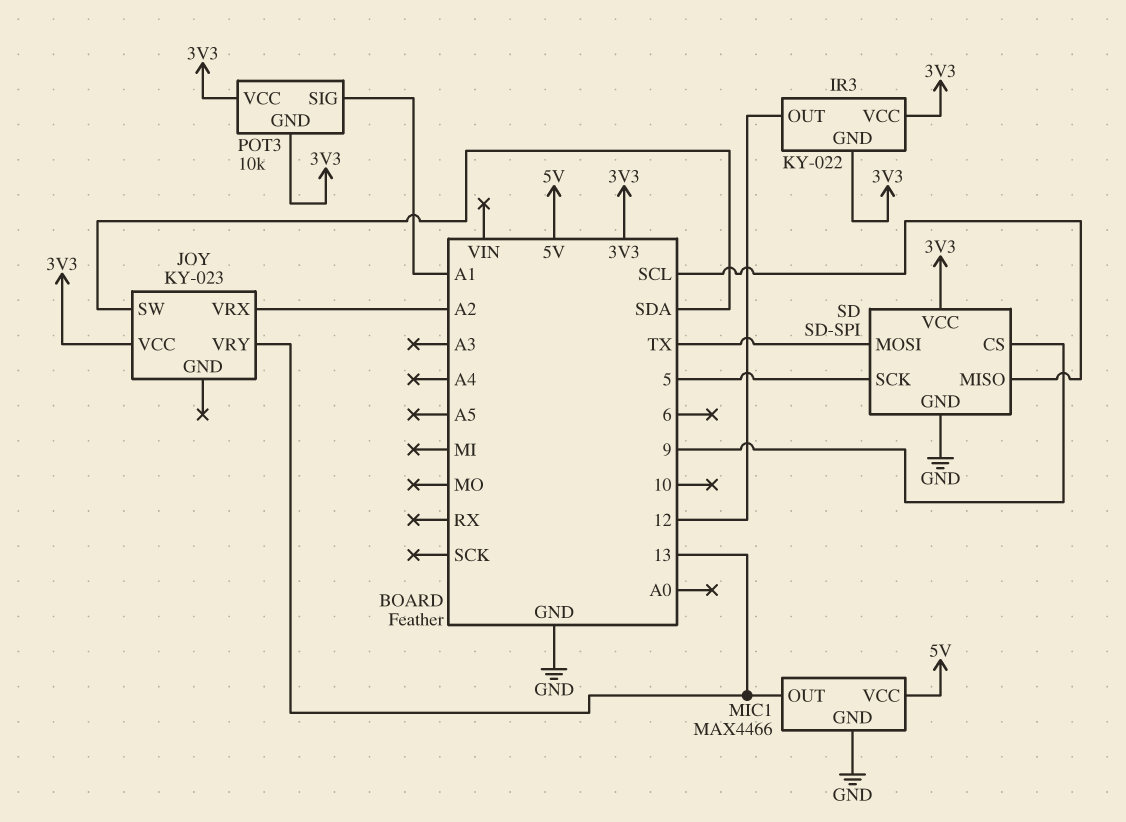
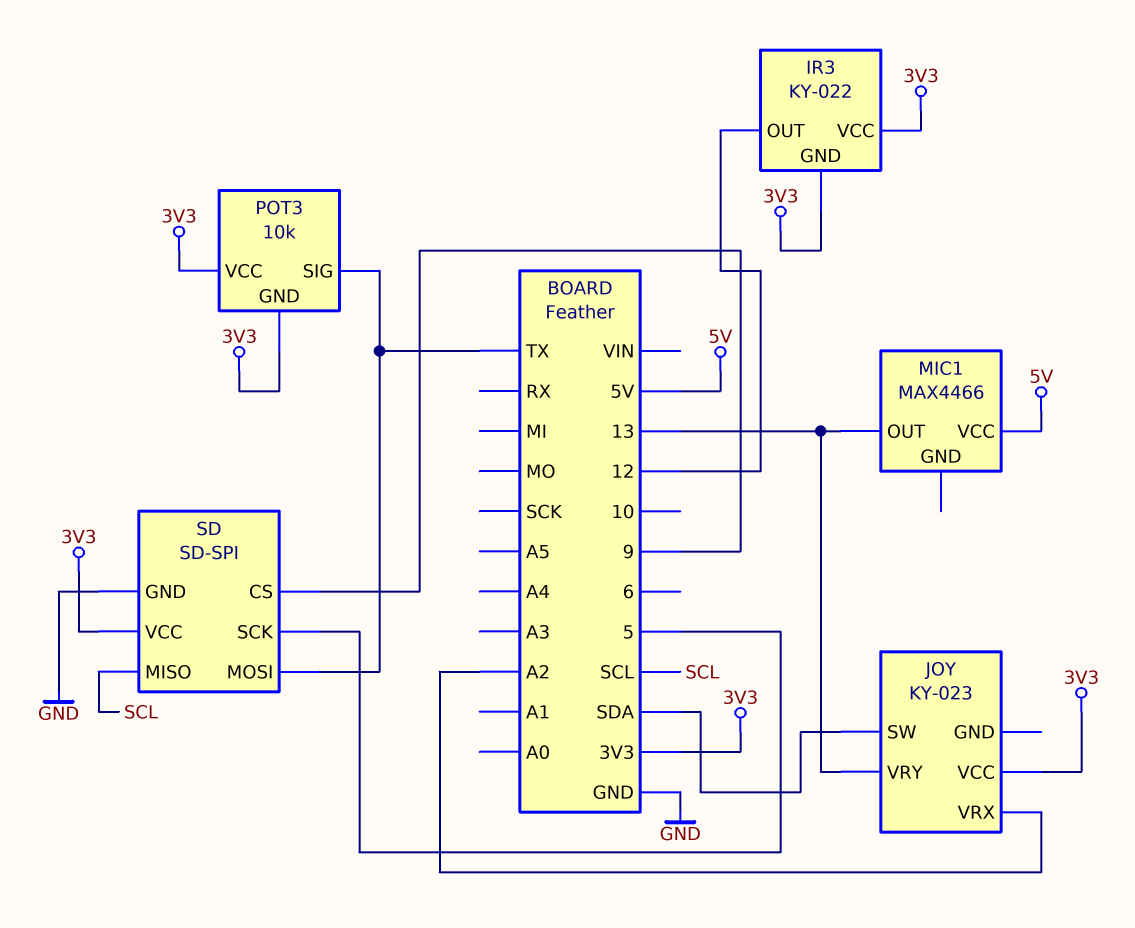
MIC1 pin GND: GND -> none
POT3 pin SIG: A1 -> TX

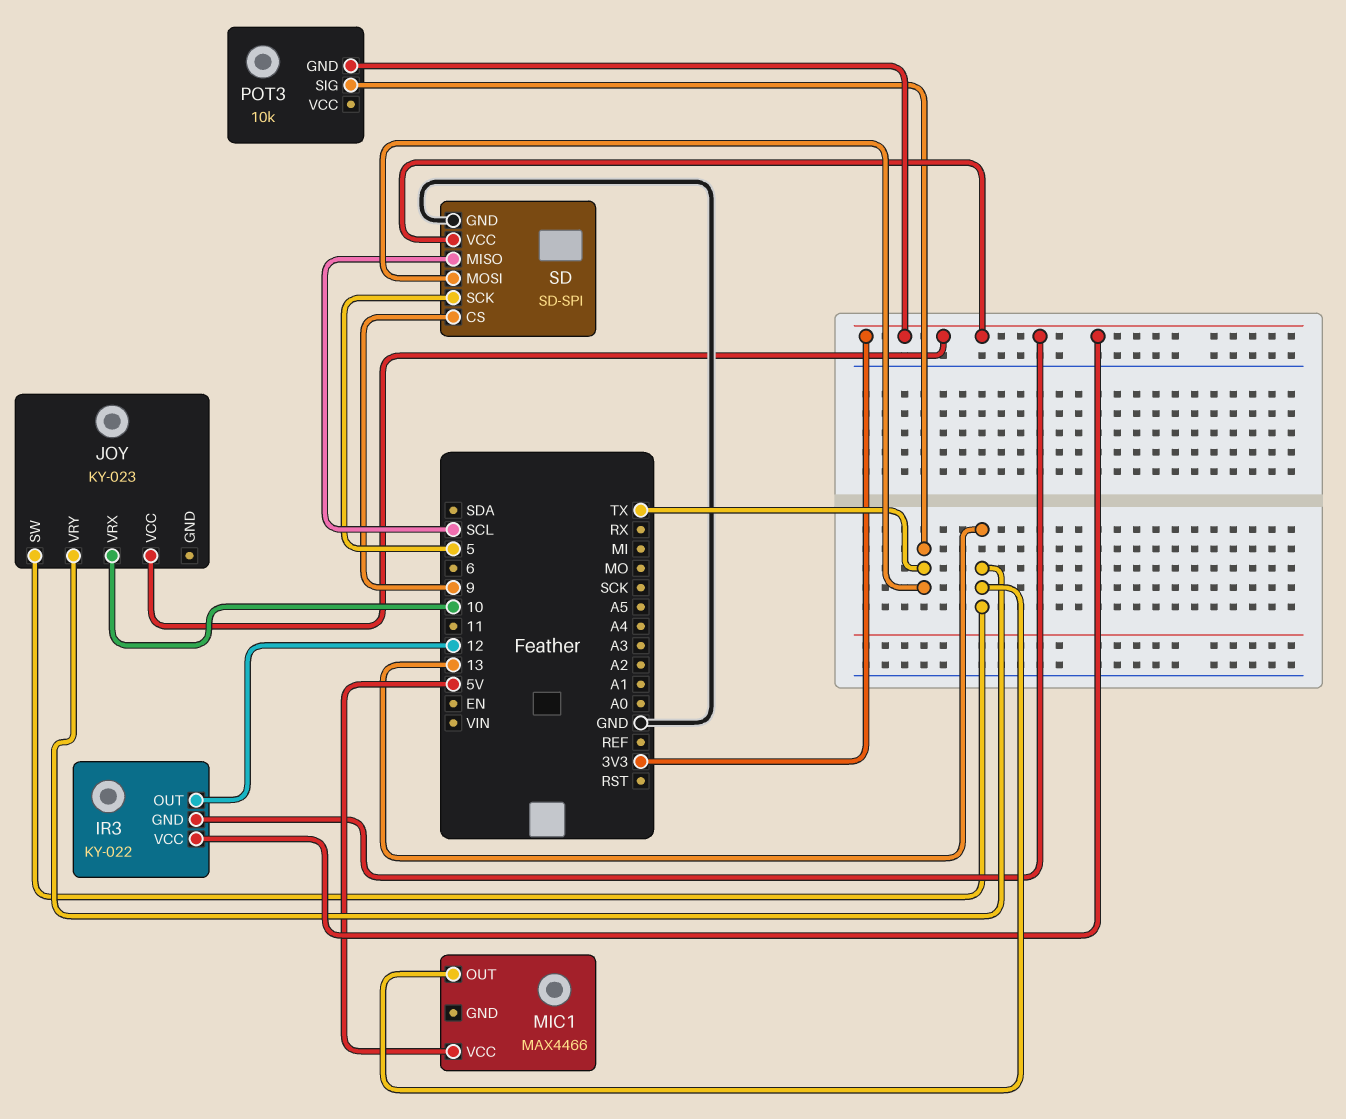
JOY pin SW: SDA -> 13
JOY pin VRX: A2 -> 10
POT3 pin VCC: 3V3 -> none

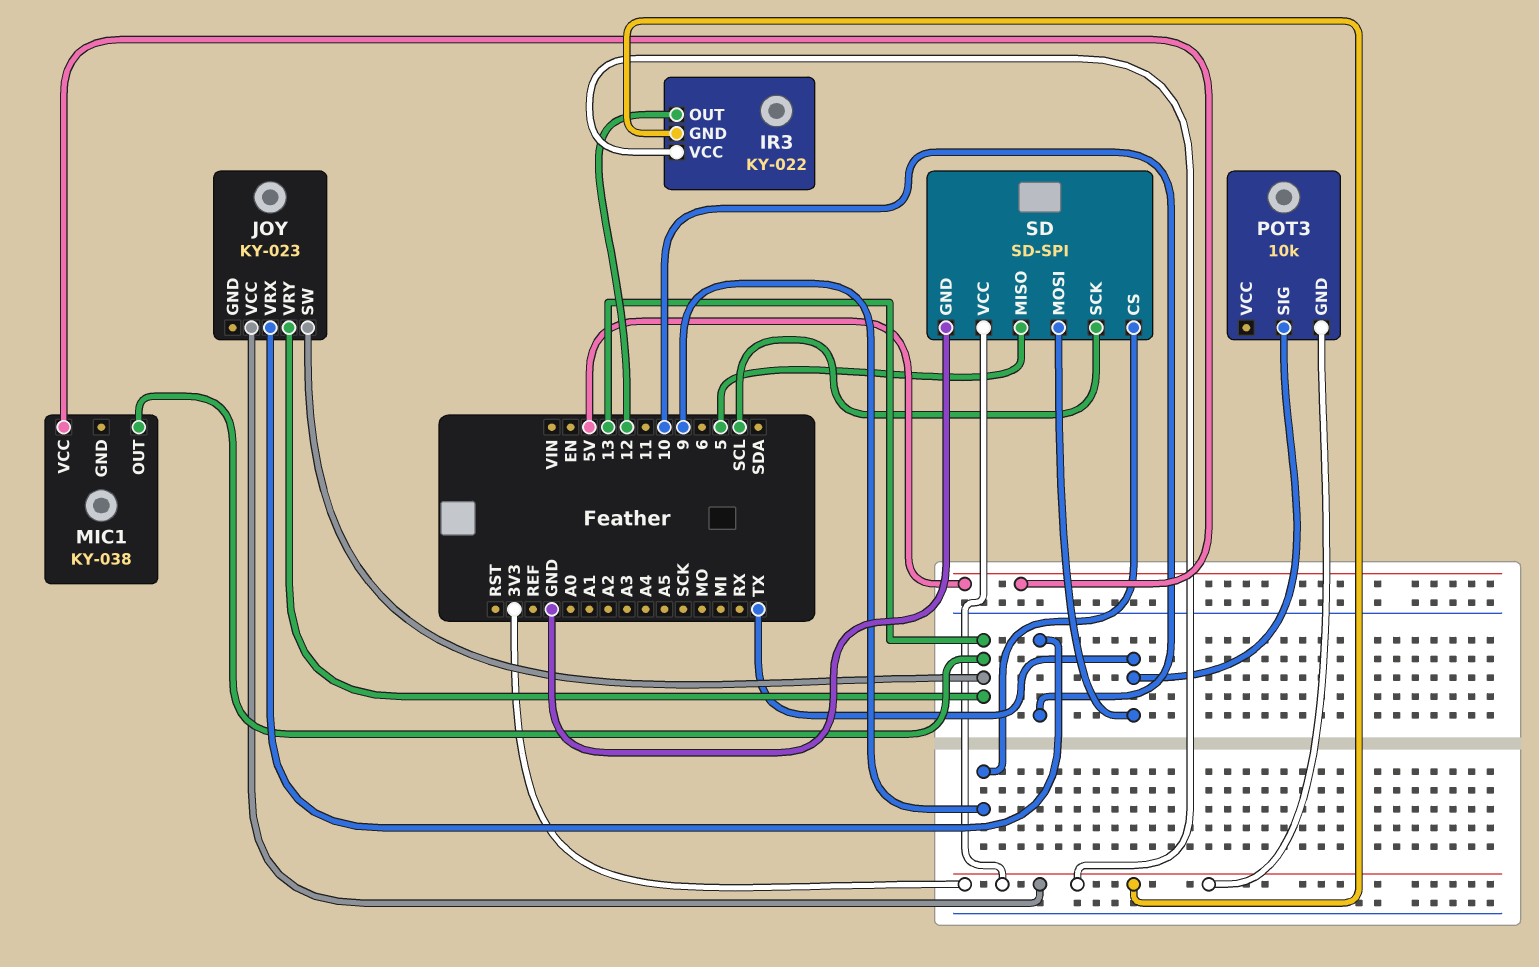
MIC1: MAX4466 -> KY-038
SD pin MISO: SCL -> 5
SD pin SCK: 5 -> SCL

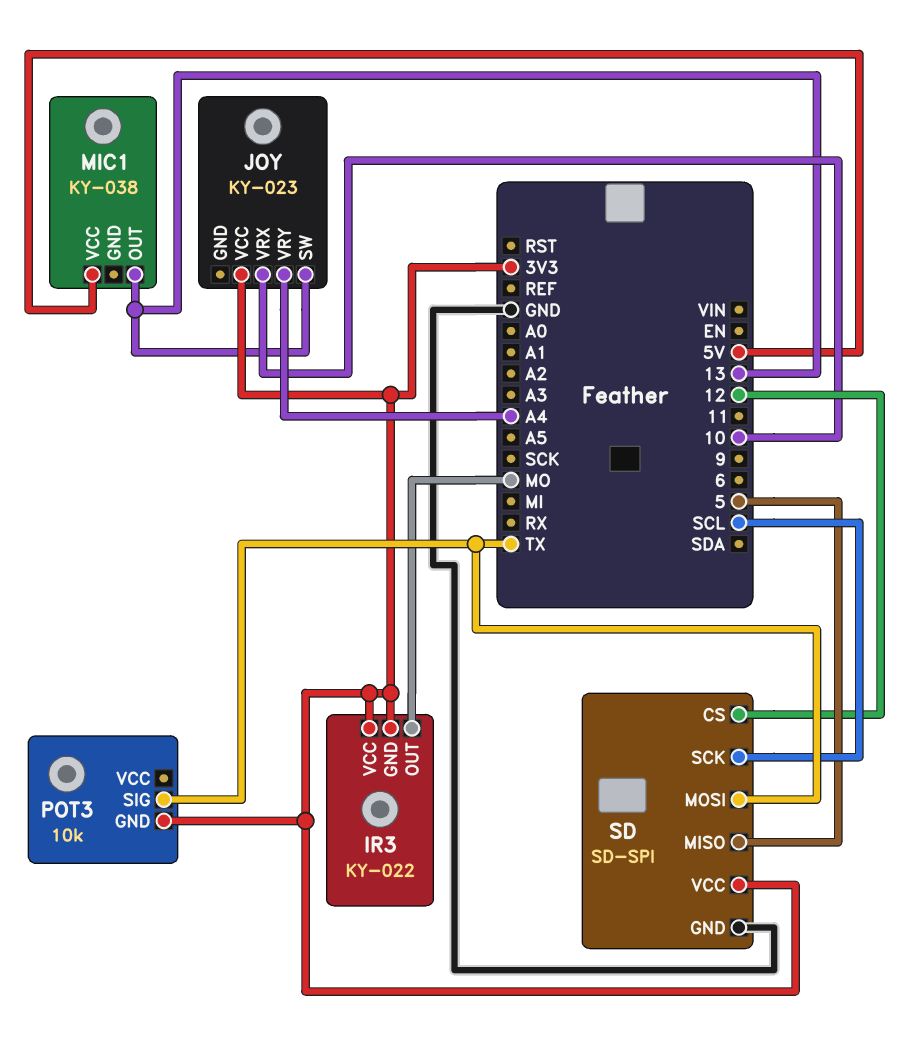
IR3 pin OUT: 12 -> MO
JOY pin VRY: 13 -> A4
SD pin CS: 9 -> 12

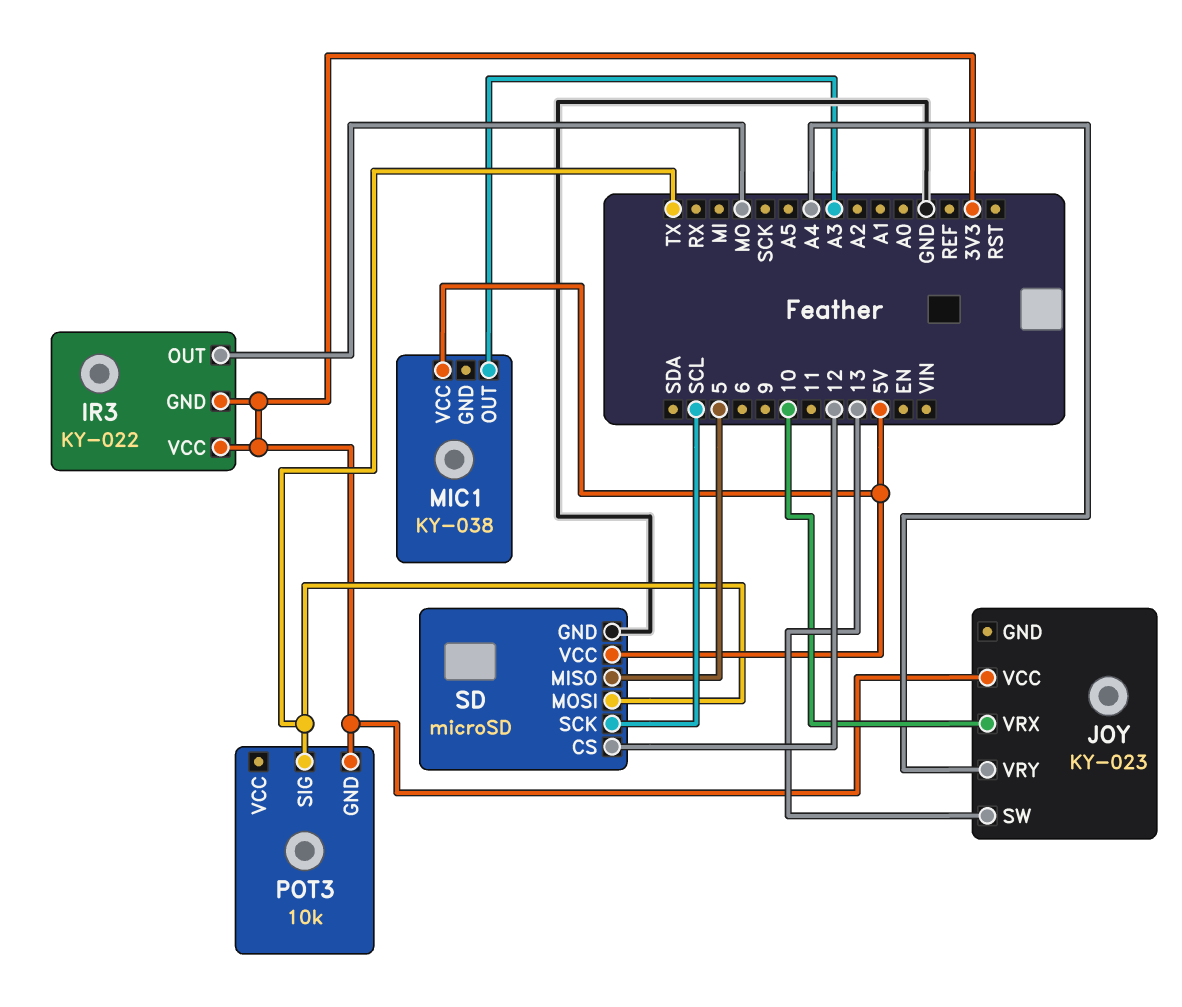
MIC1 pin OUT: 13 -> A3
SD: SD-SPI -> microSD
SD pin VCC: 3V3 -> 5V

